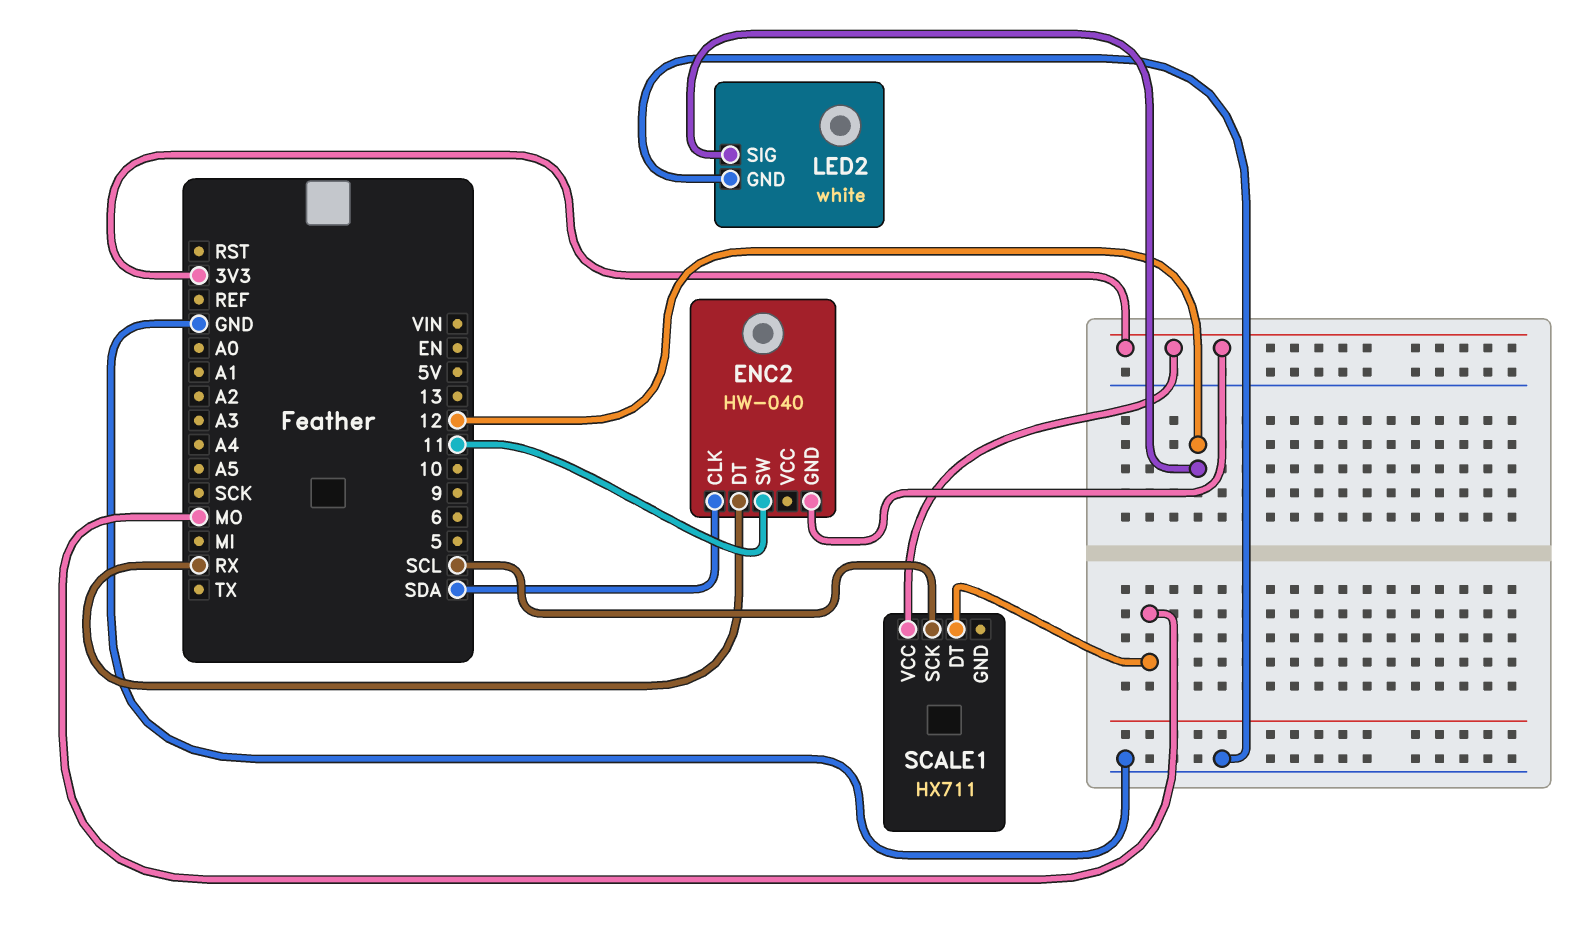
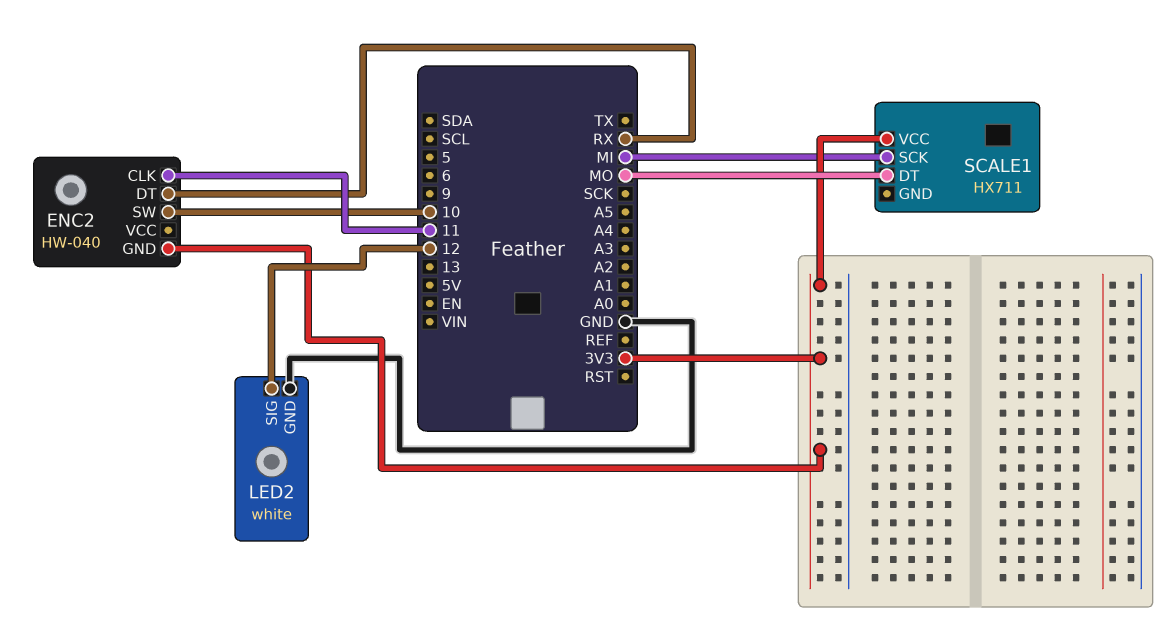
ENC2 pin CLK: SDA -> 11
ENC2 pin SW: 11 -> 10
SCALE1 pin SCK: SCL -> MI

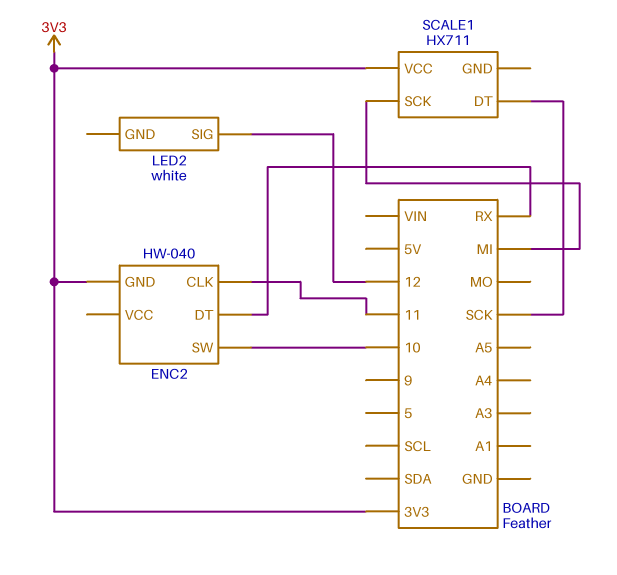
LED2 pin GND: GND -> none
SCALE1 pin DT: MO -> SCK

